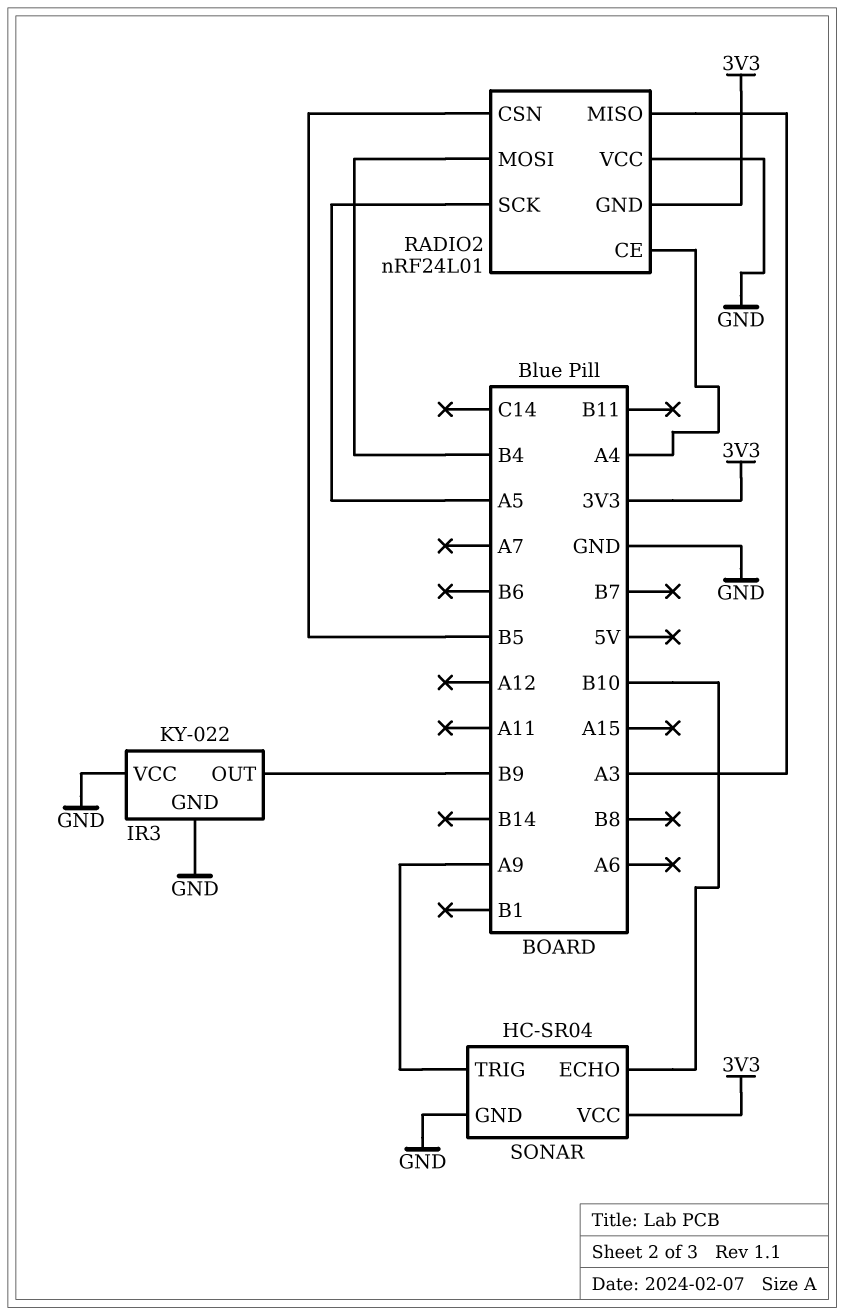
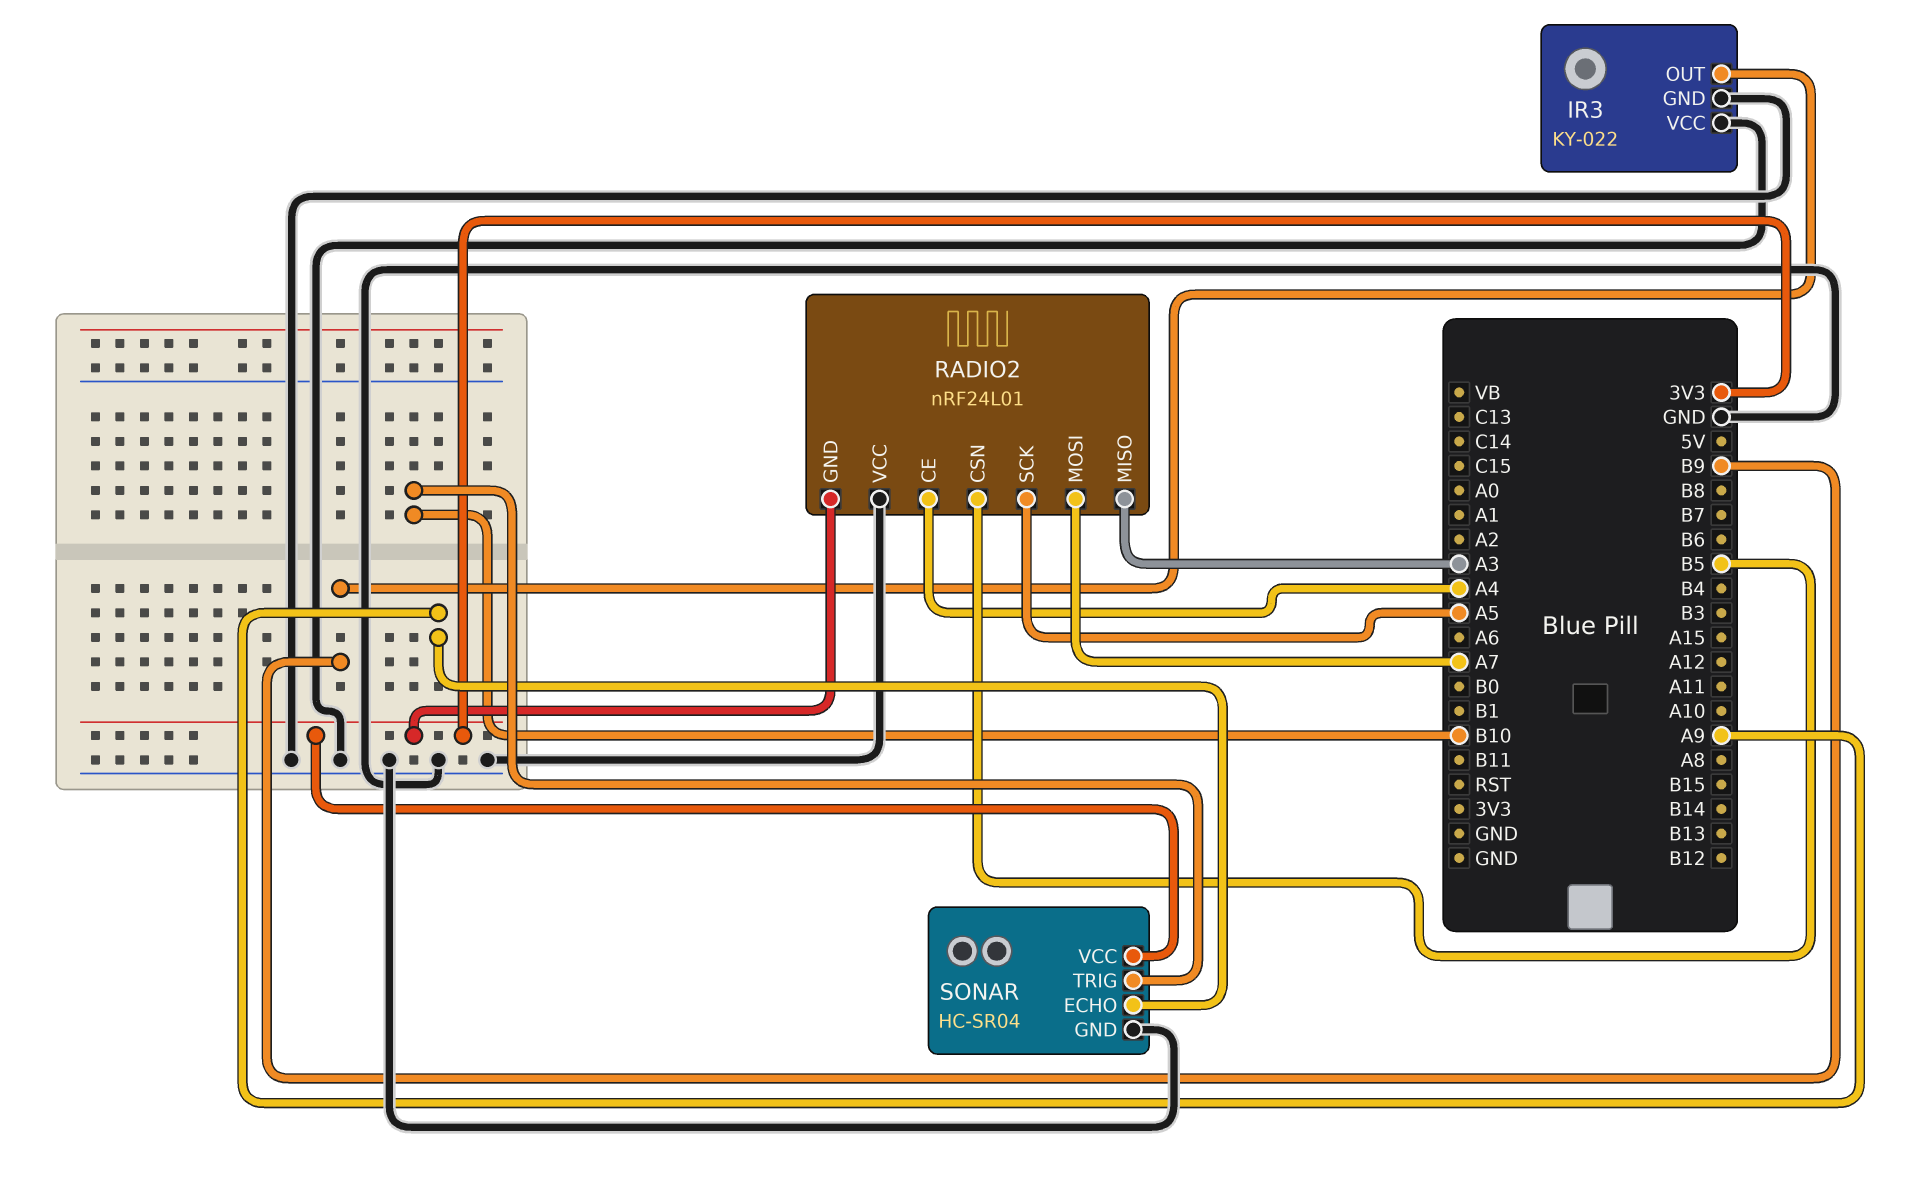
RADIO2 pin MOSI: B4 -> A7
SONAR pin ECHO: B10 -> A9
SONAR pin TRIG: A9 -> B10

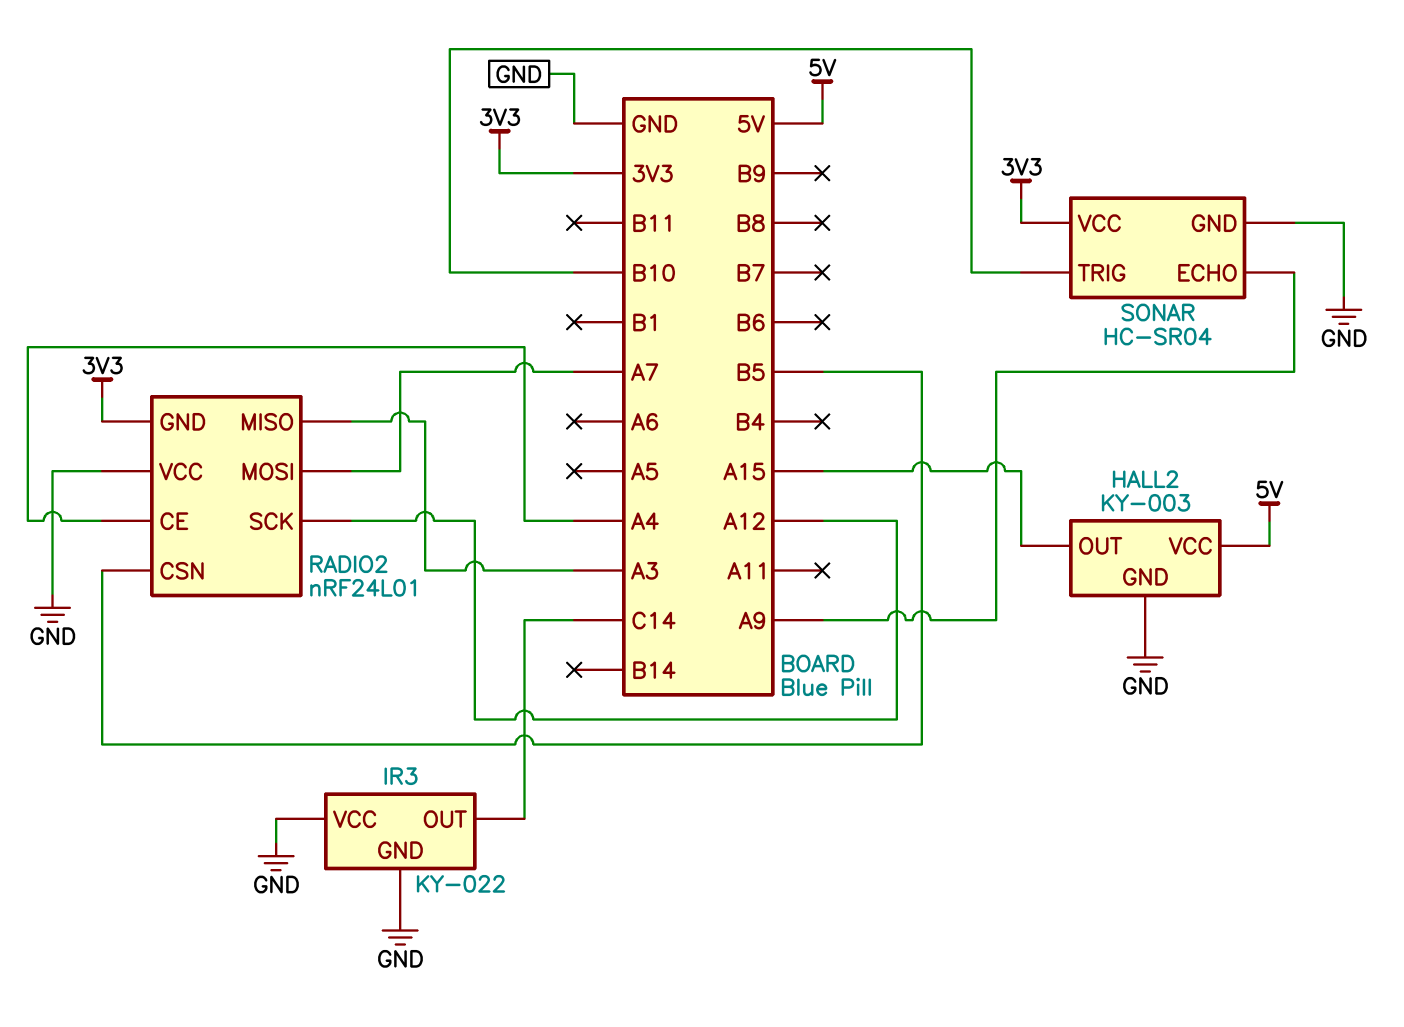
HALL2: none -> KY-003
HALL2 pin GND: none -> GND
HALL2 pin OUT: none -> A15
HALL2 pin VCC: none -> 5V
IR3 pin OUT: B9 -> C14
RADIO2 pin SCK: A5 -> A12

